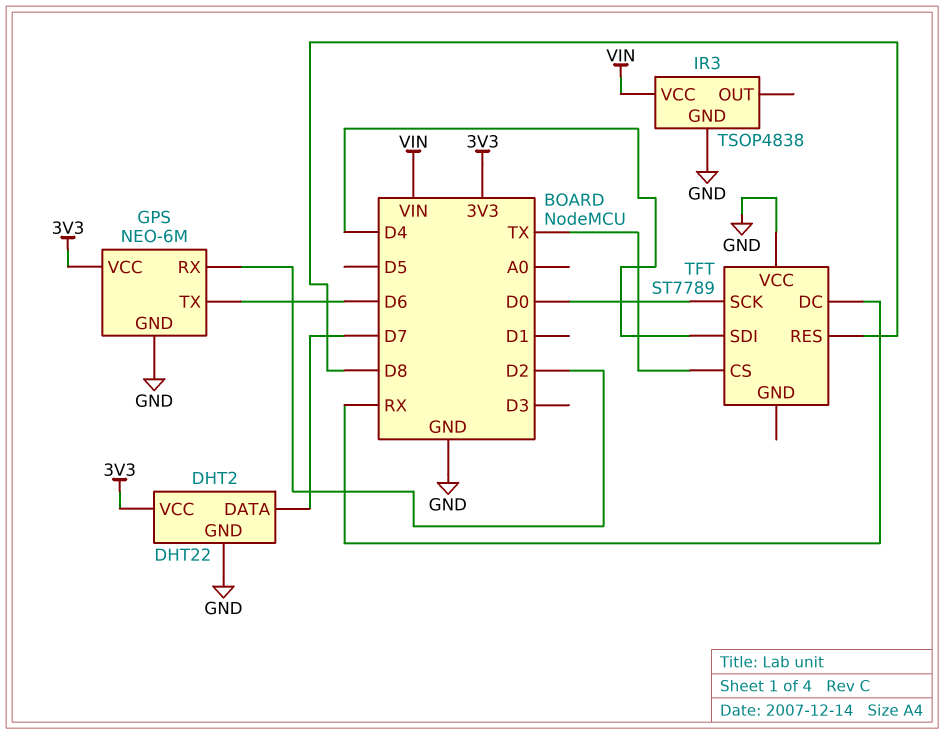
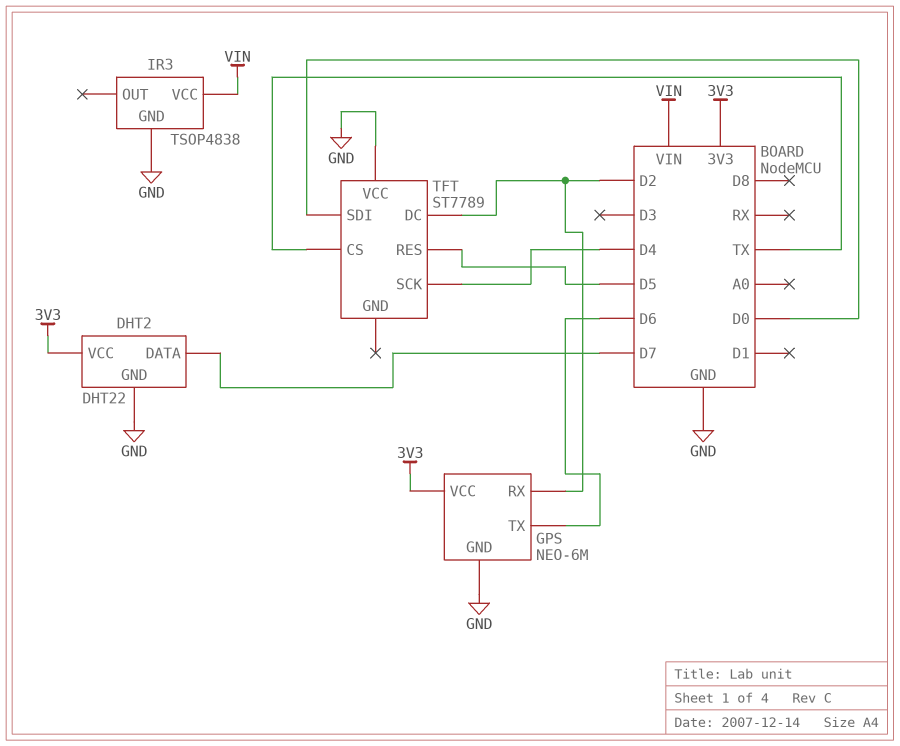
TFT pin DC: RX -> D2
TFT pin RES: D8 -> D5
TFT pin SCK: D0 -> D4
TFT pin SDI: D4 -> D0

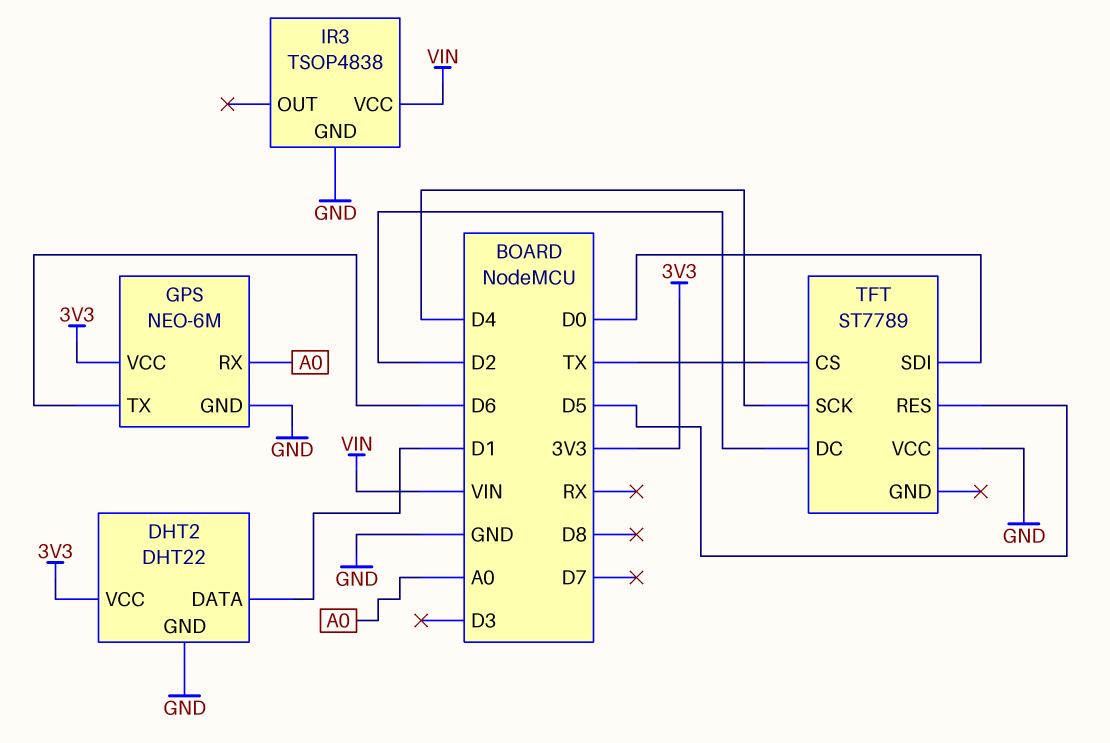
DHT2 pin DATA: D7 -> D1
GPS pin RX: D2 -> A0

